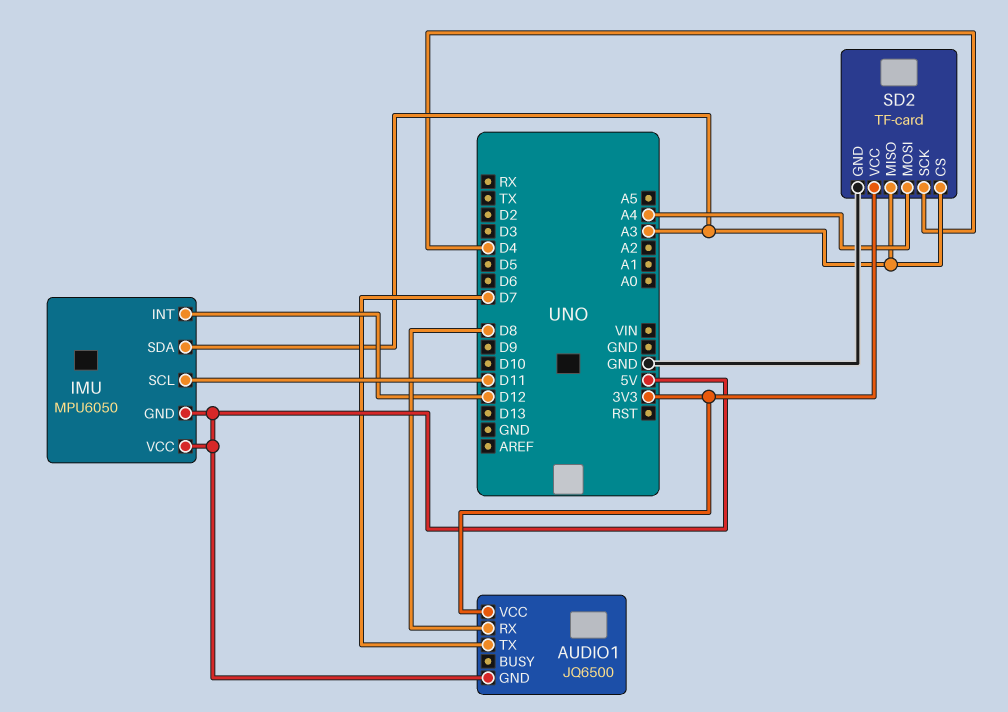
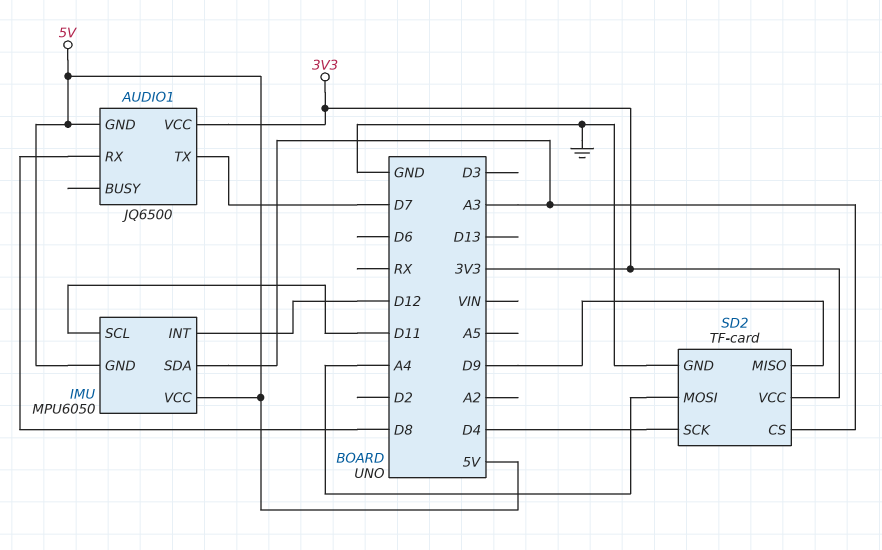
SD2 pin MISO: A3 -> D9

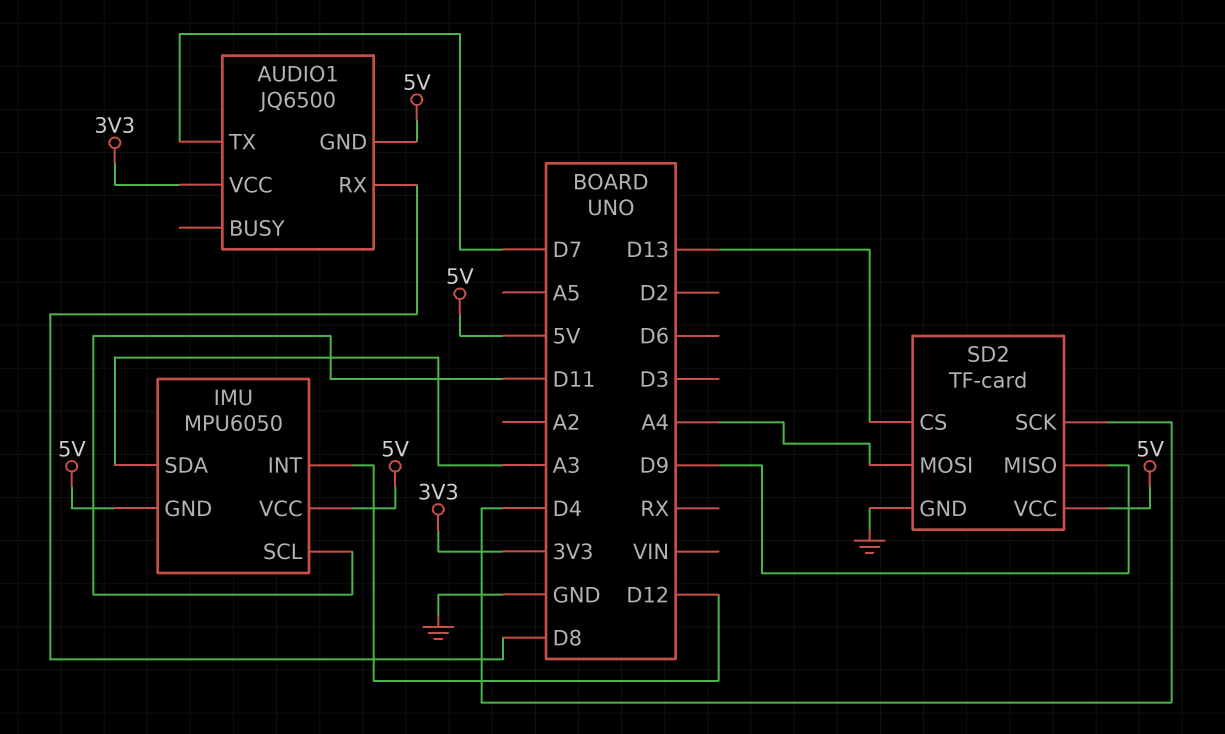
SD2 pin CS: A3 -> D13
SD2 pin VCC: 3V3 -> 5V

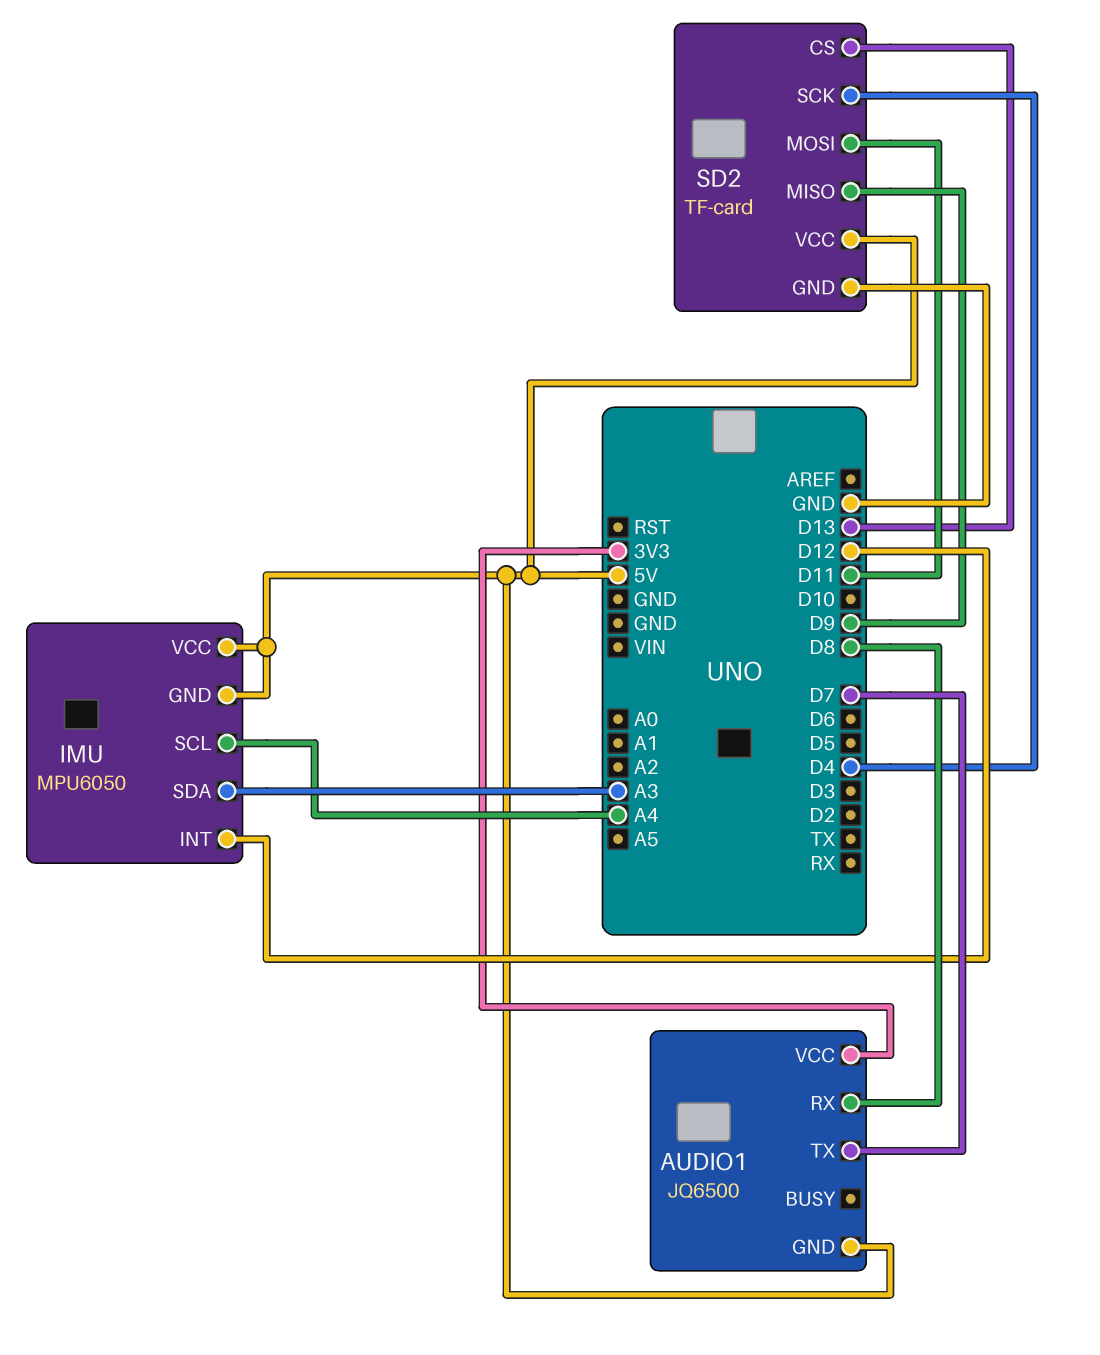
IMU pin SCL: D11 -> A4
SD2 pin MOSI: A4 -> D11

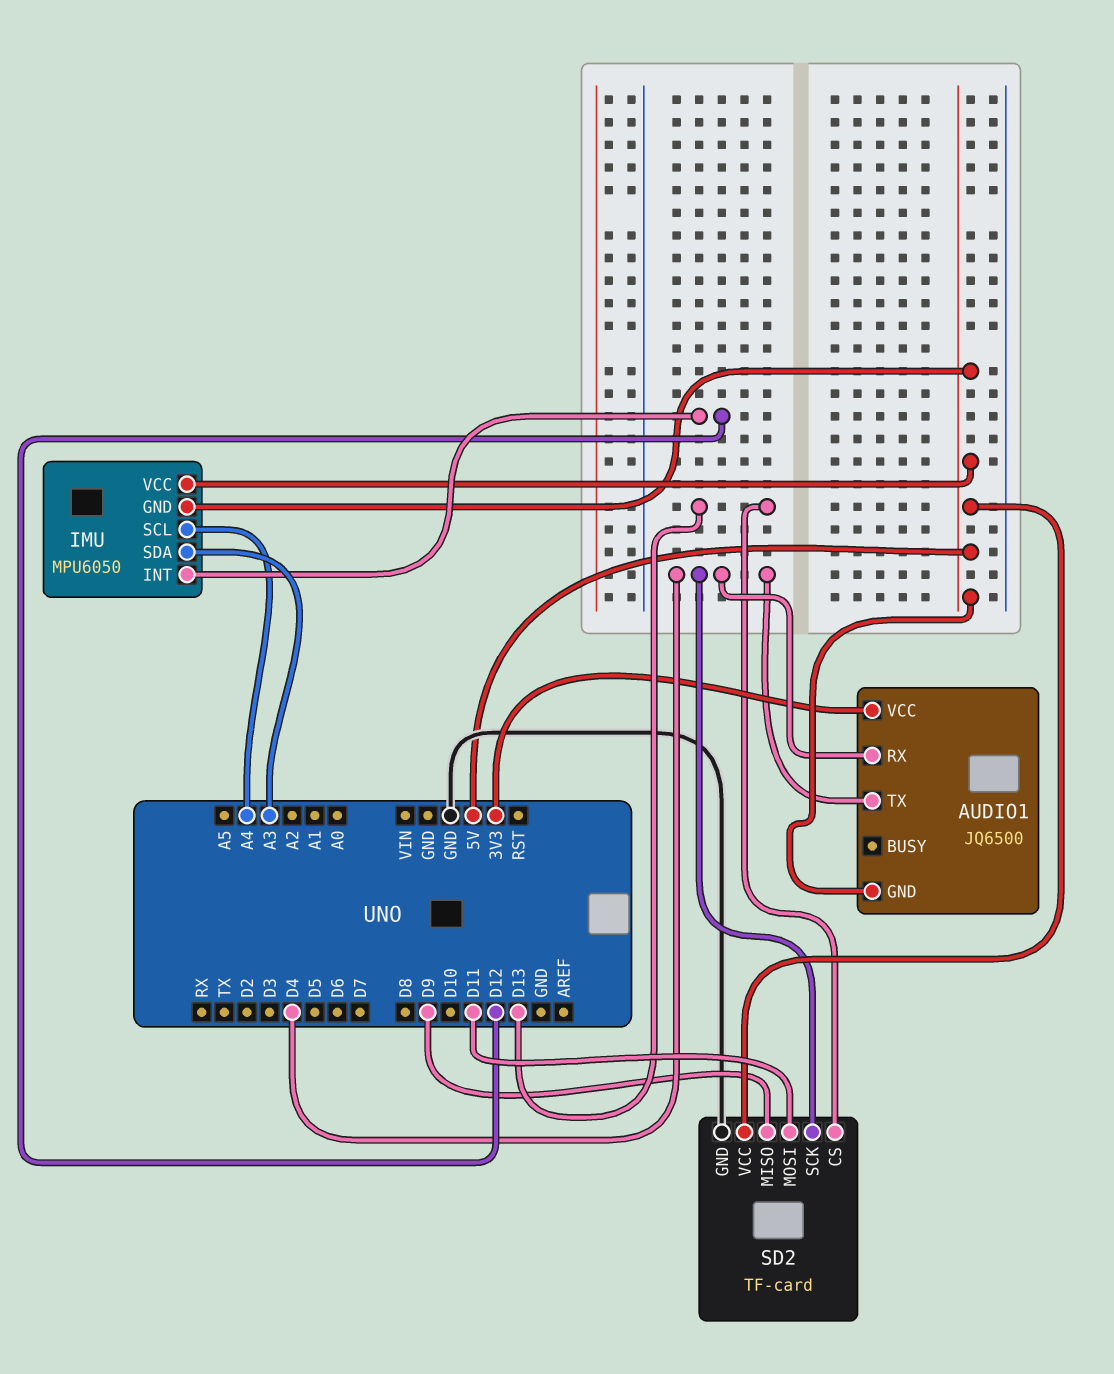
AUDIO1 pin RX: D8 -> D4
AUDIO1 pin TX: D7 -> D4

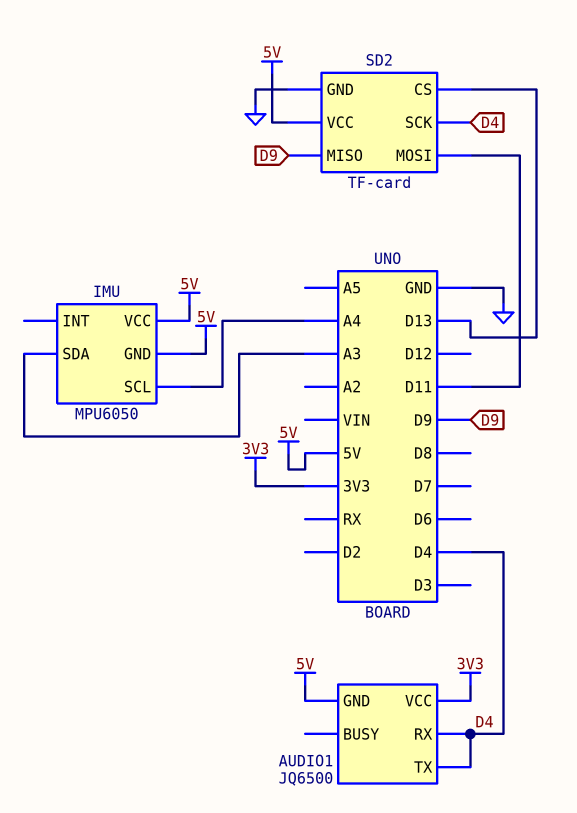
IMU pin INT: D12 -> none

